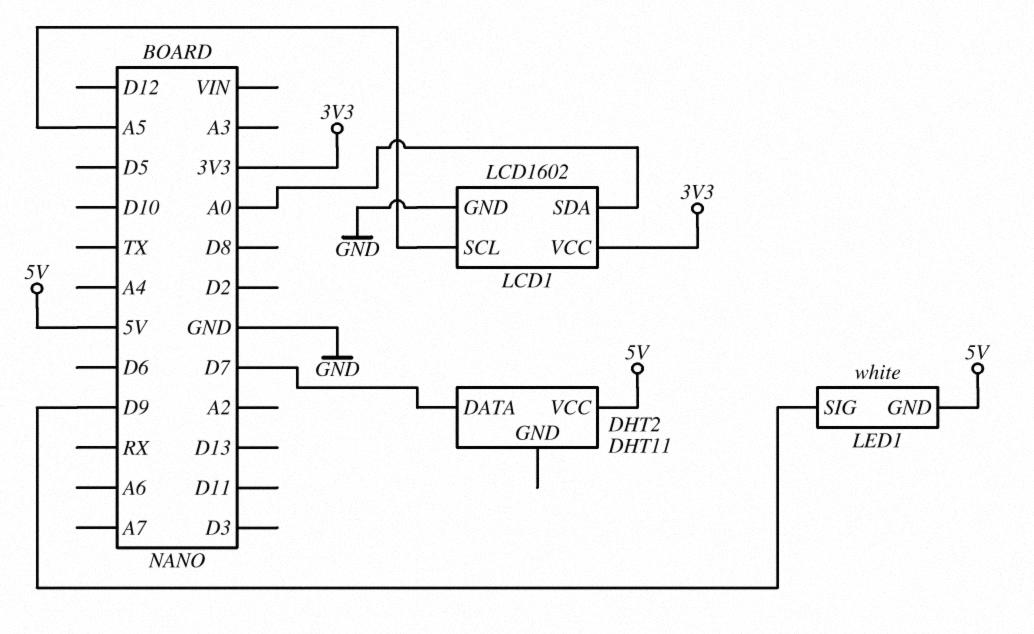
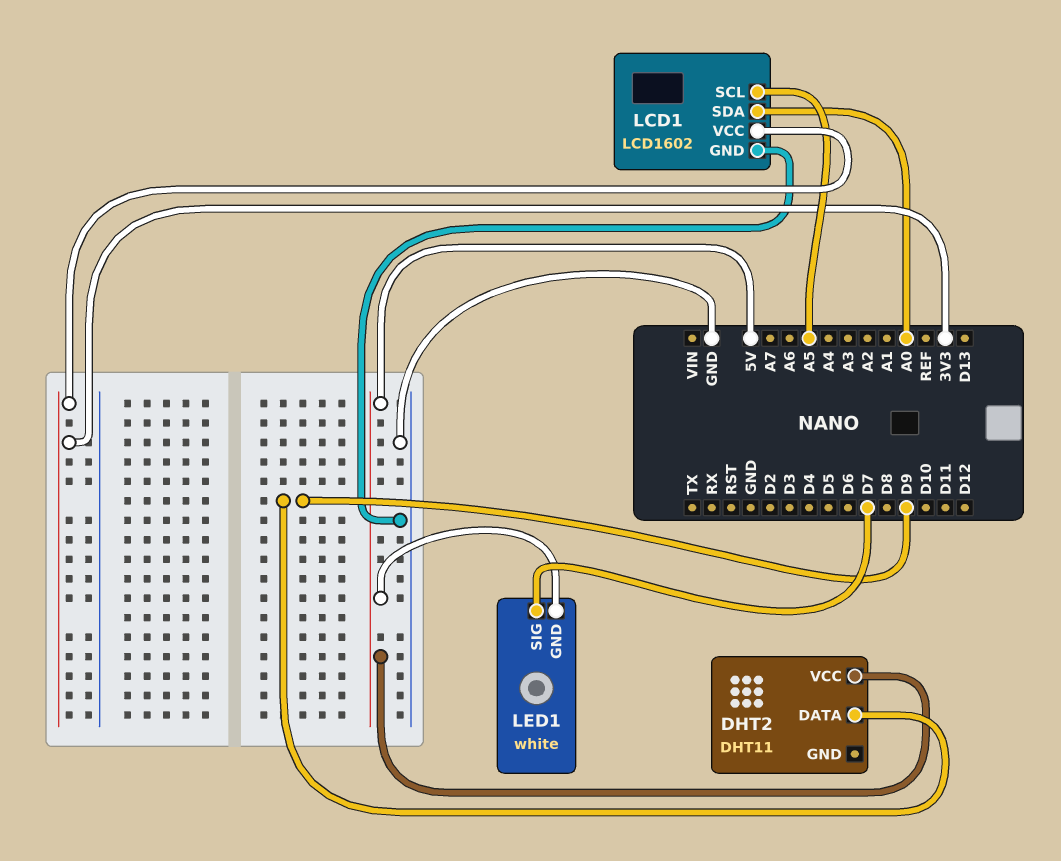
DHT2 pin DATA: D7 -> D9
LED1 pin SIG: D9 -> D7

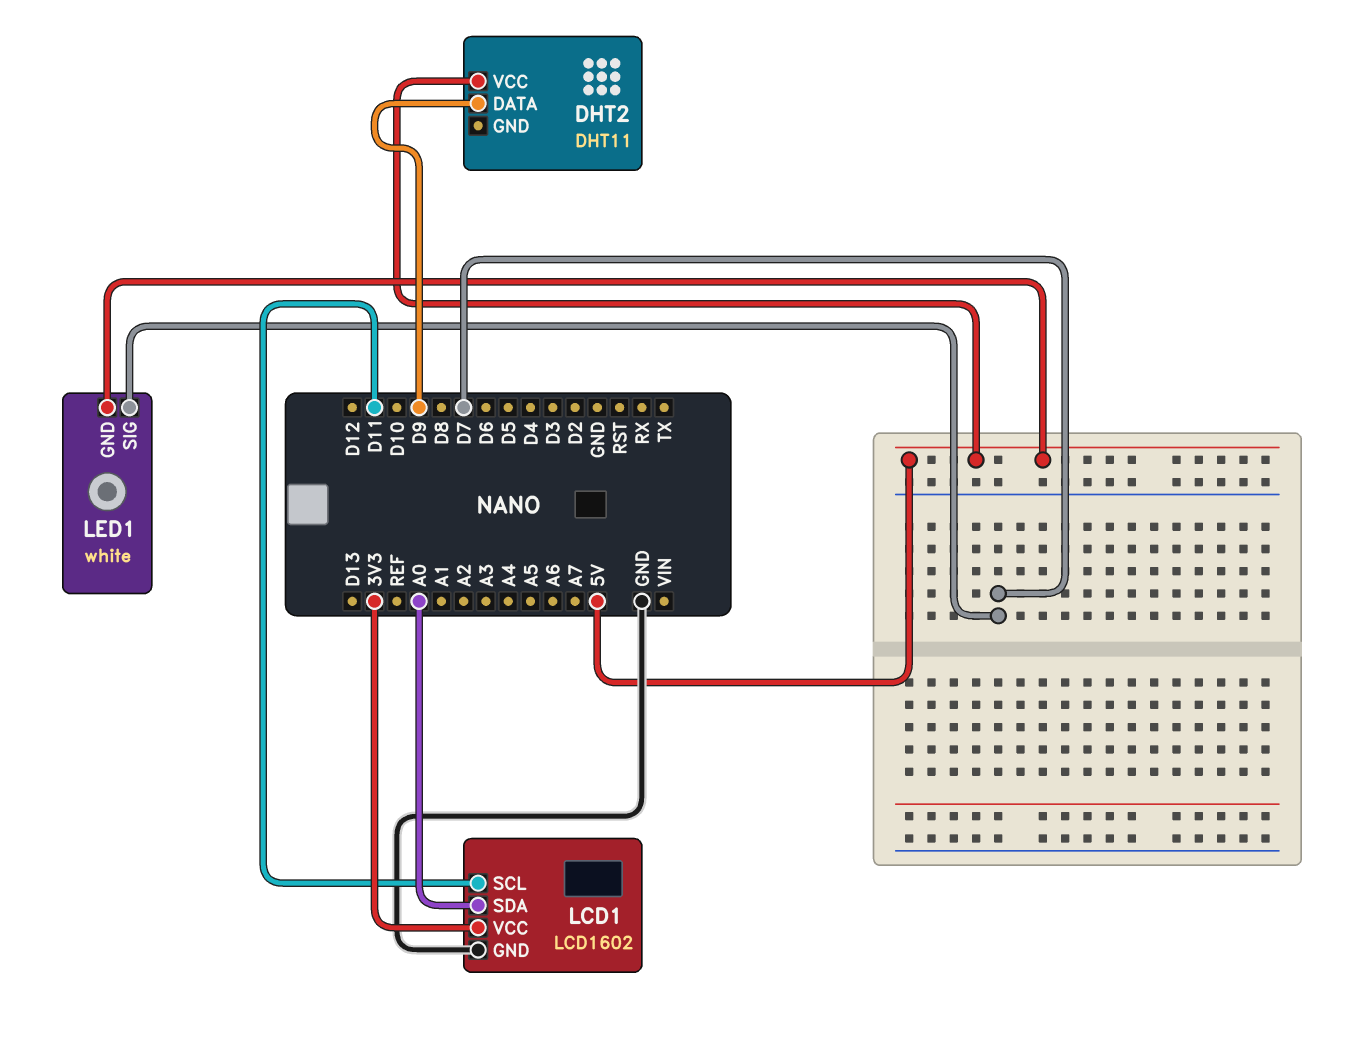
LCD1 pin SCL: A5 -> D11

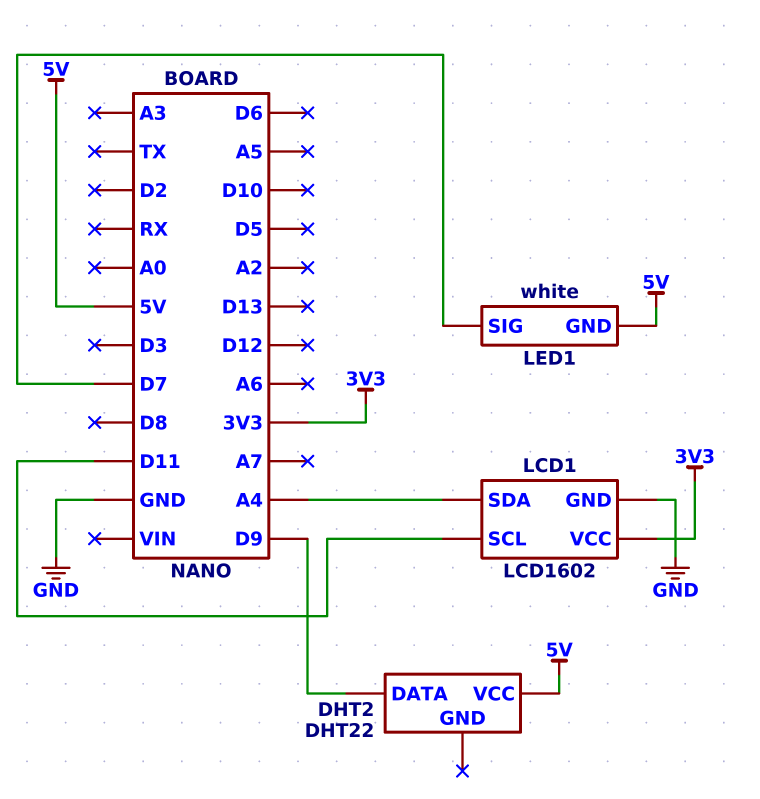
DHT2: DHT11 -> DHT22
LCD1 pin SDA: A0 -> A4

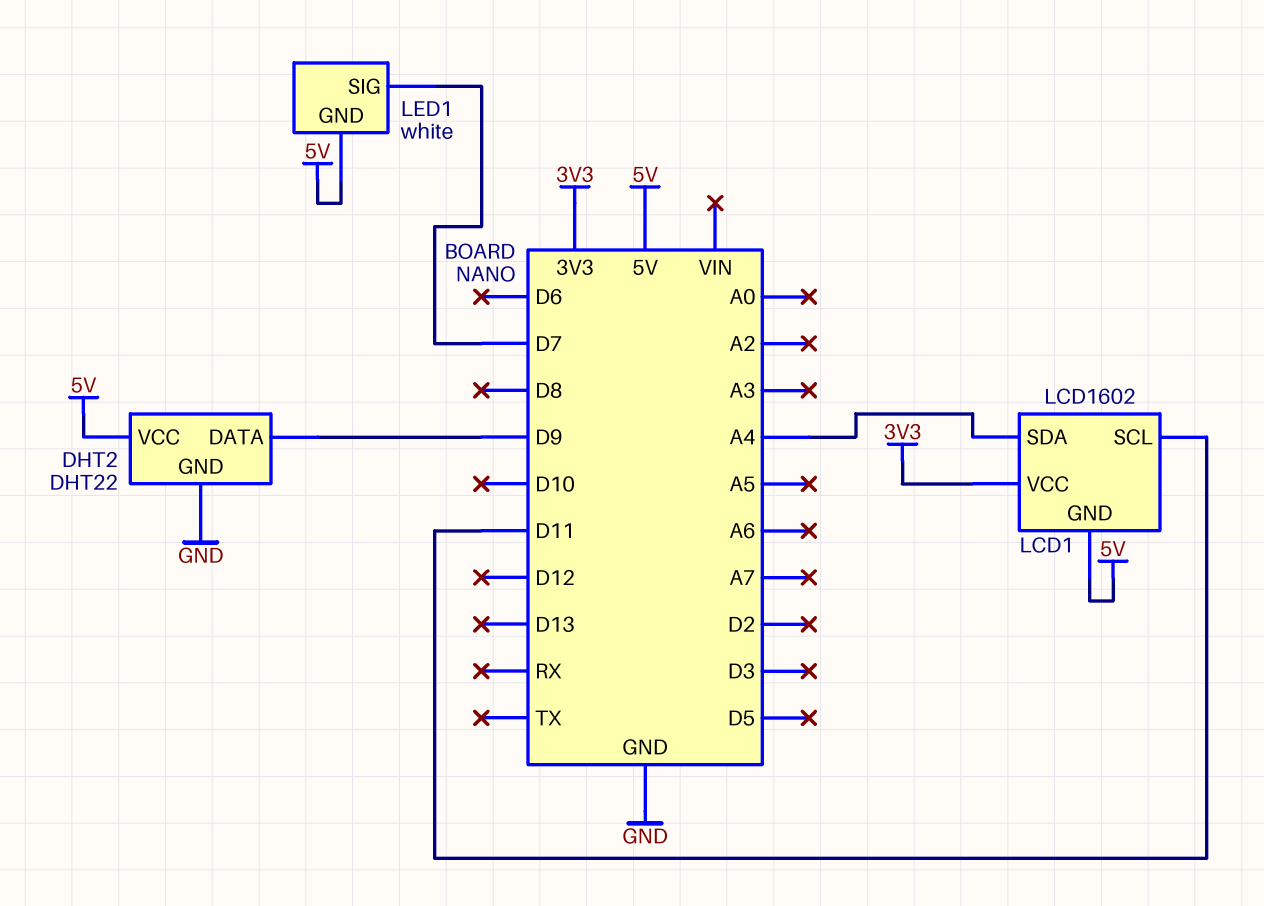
DHT2 pin GND: none -> GND
LCD1 pin GND: GND -> 5V

